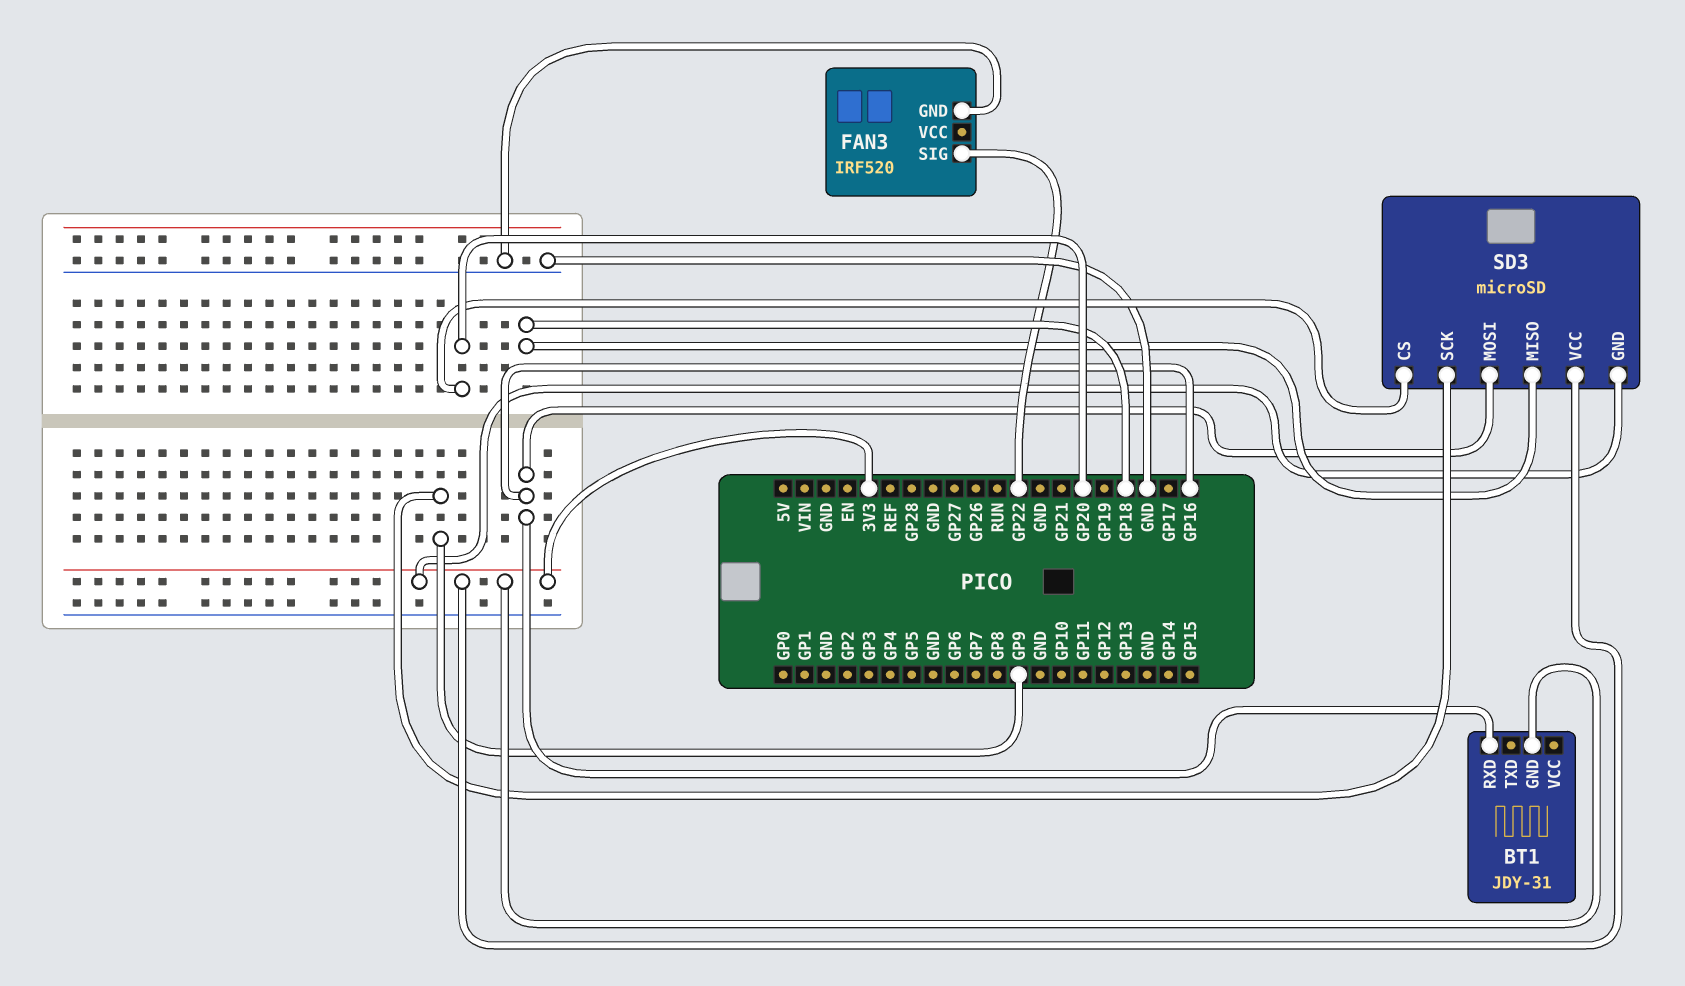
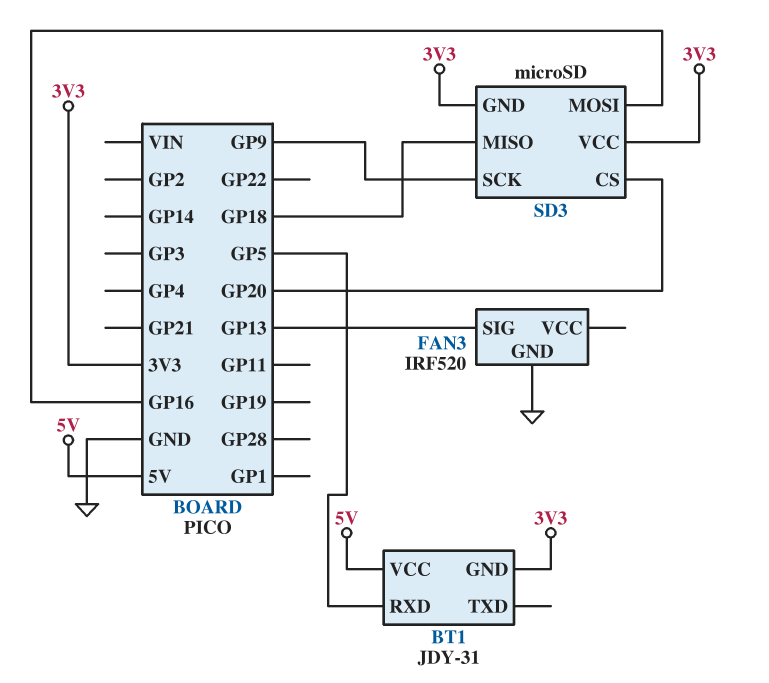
BT1 pin RXD: GP16 -> GP5
BT1 pin VCC: none -> 5V
FAN3 pin SIG: GP22 -> GP13

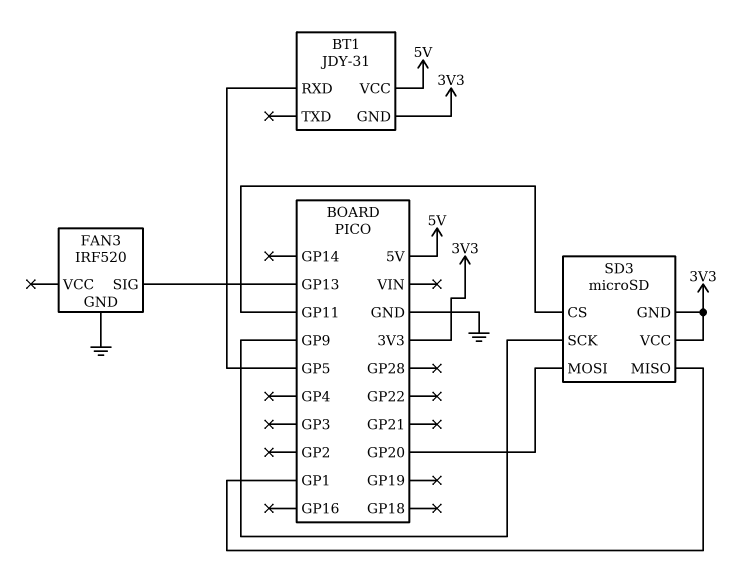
SD3 pin CS: GP20 -> GP11
SD3 pin MISO: GP18 -> GP1
SD3 pin MOSI: GP16 -> GP20

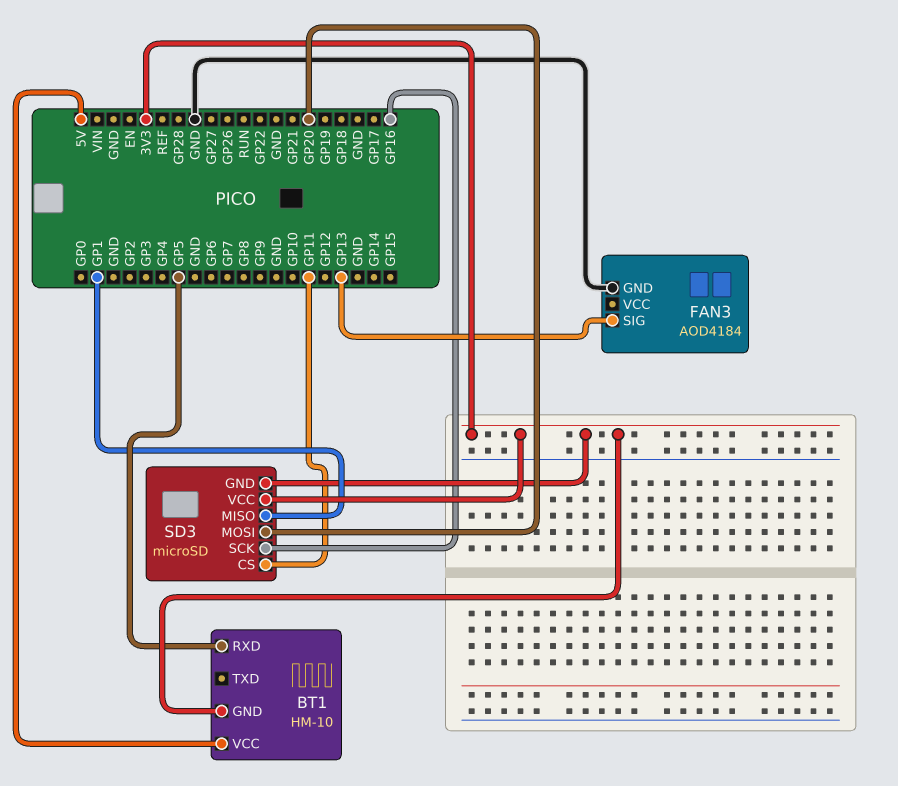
BT1: JDY-31 -> HM-10
FAN3: IRF520 -> AOD4184
SD3 pin SCK: GP9 -> GP16

